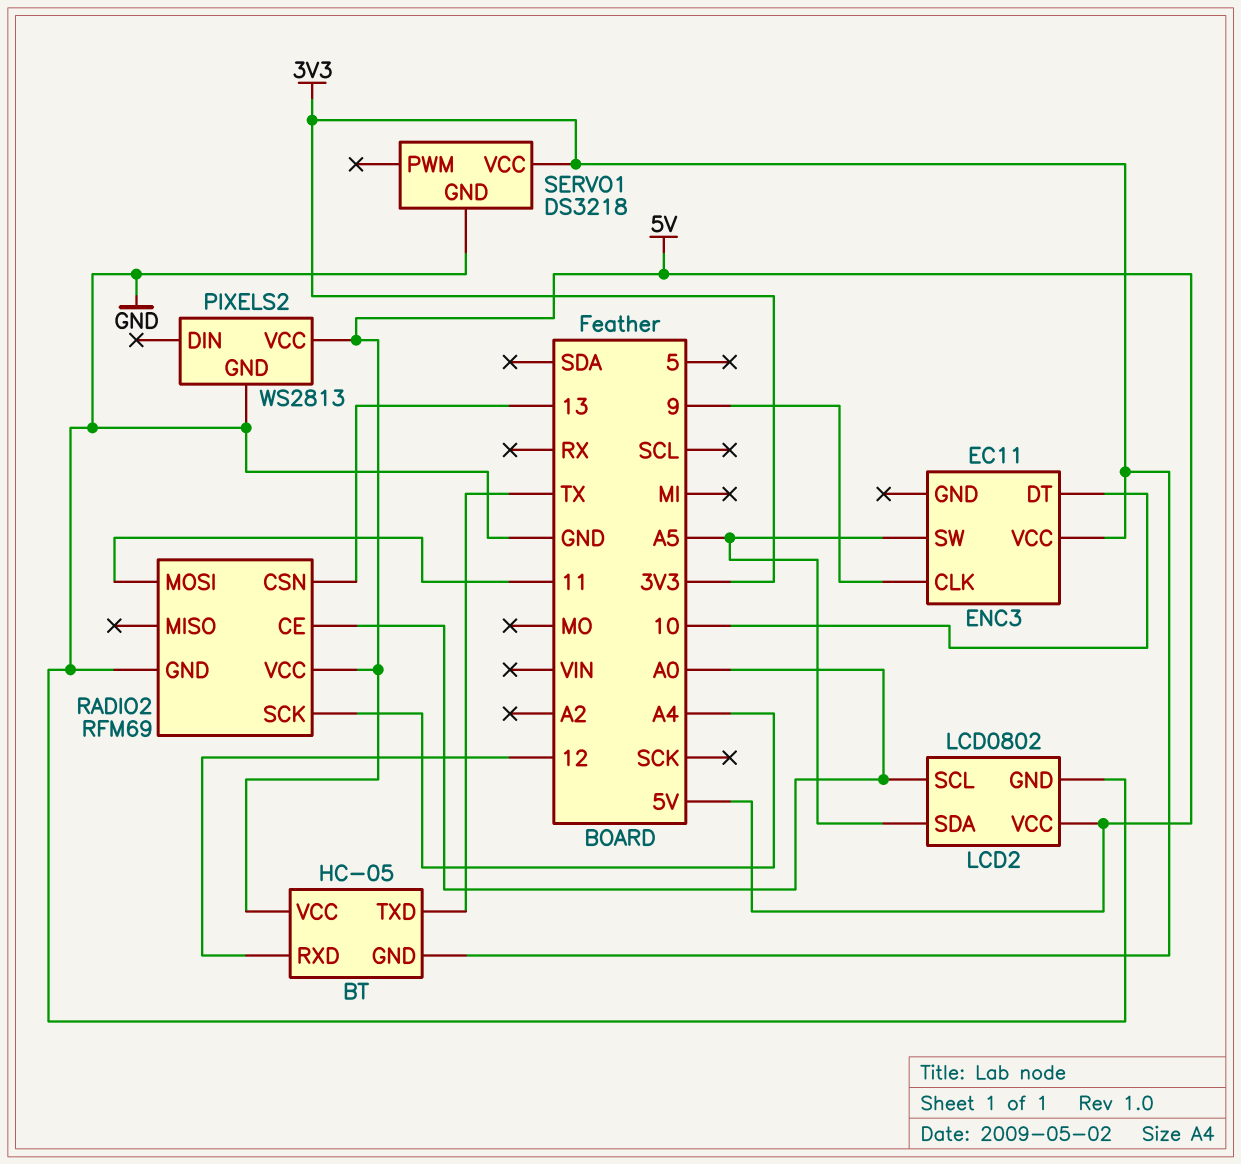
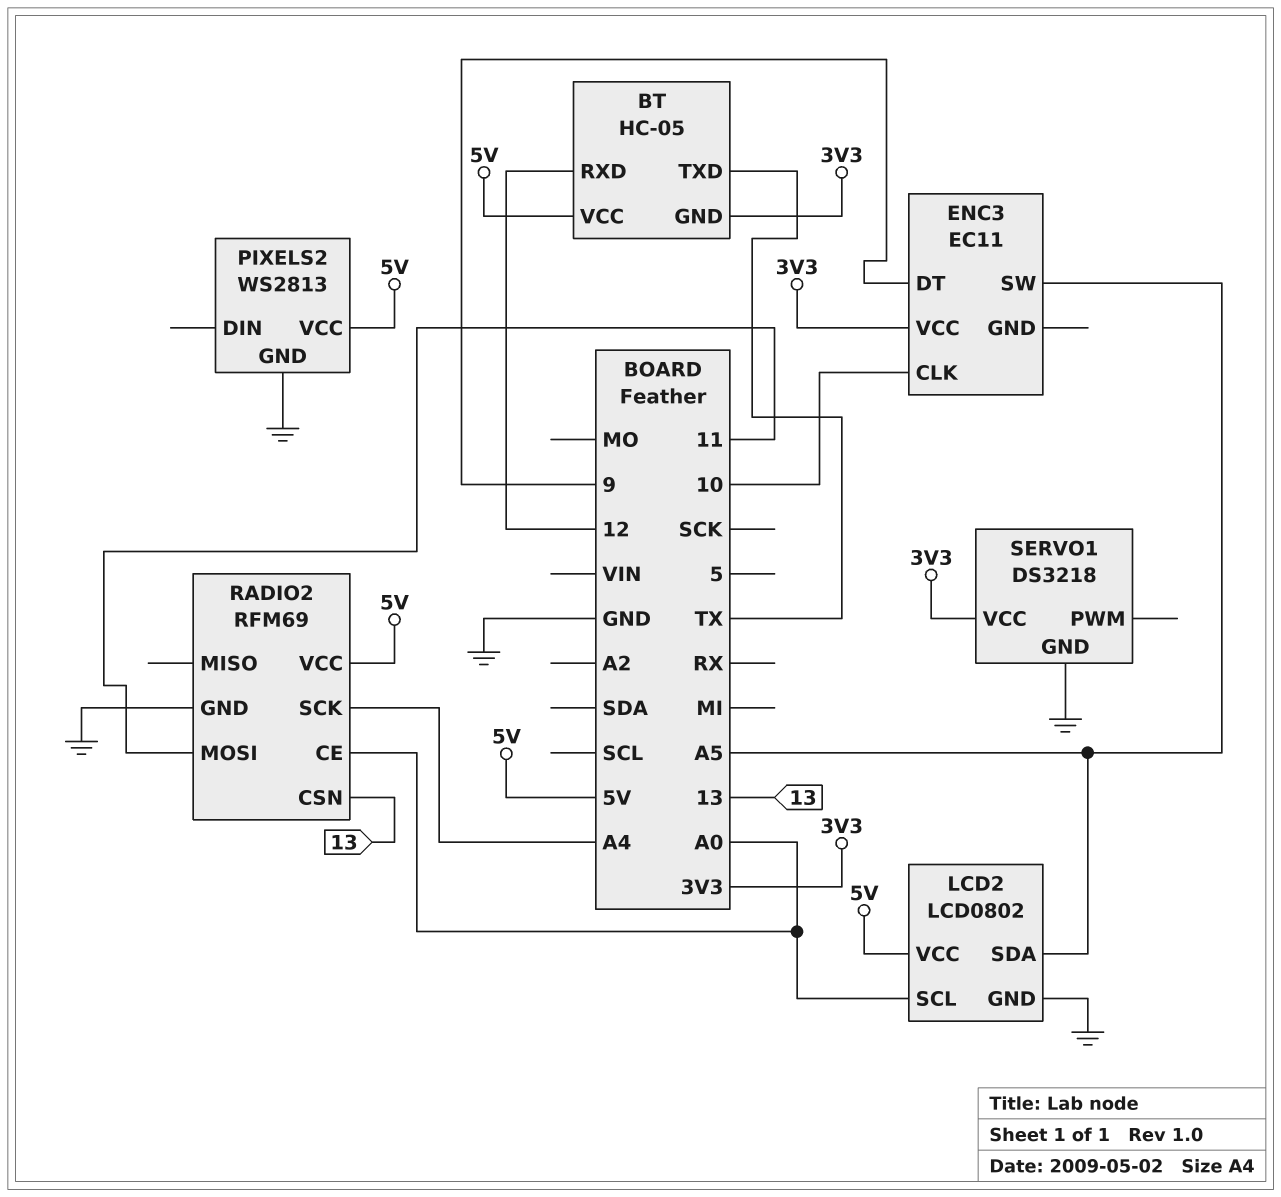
ENC3 pin CLK: 9 -> 10
ENC3 pin DT: 10 -> 9

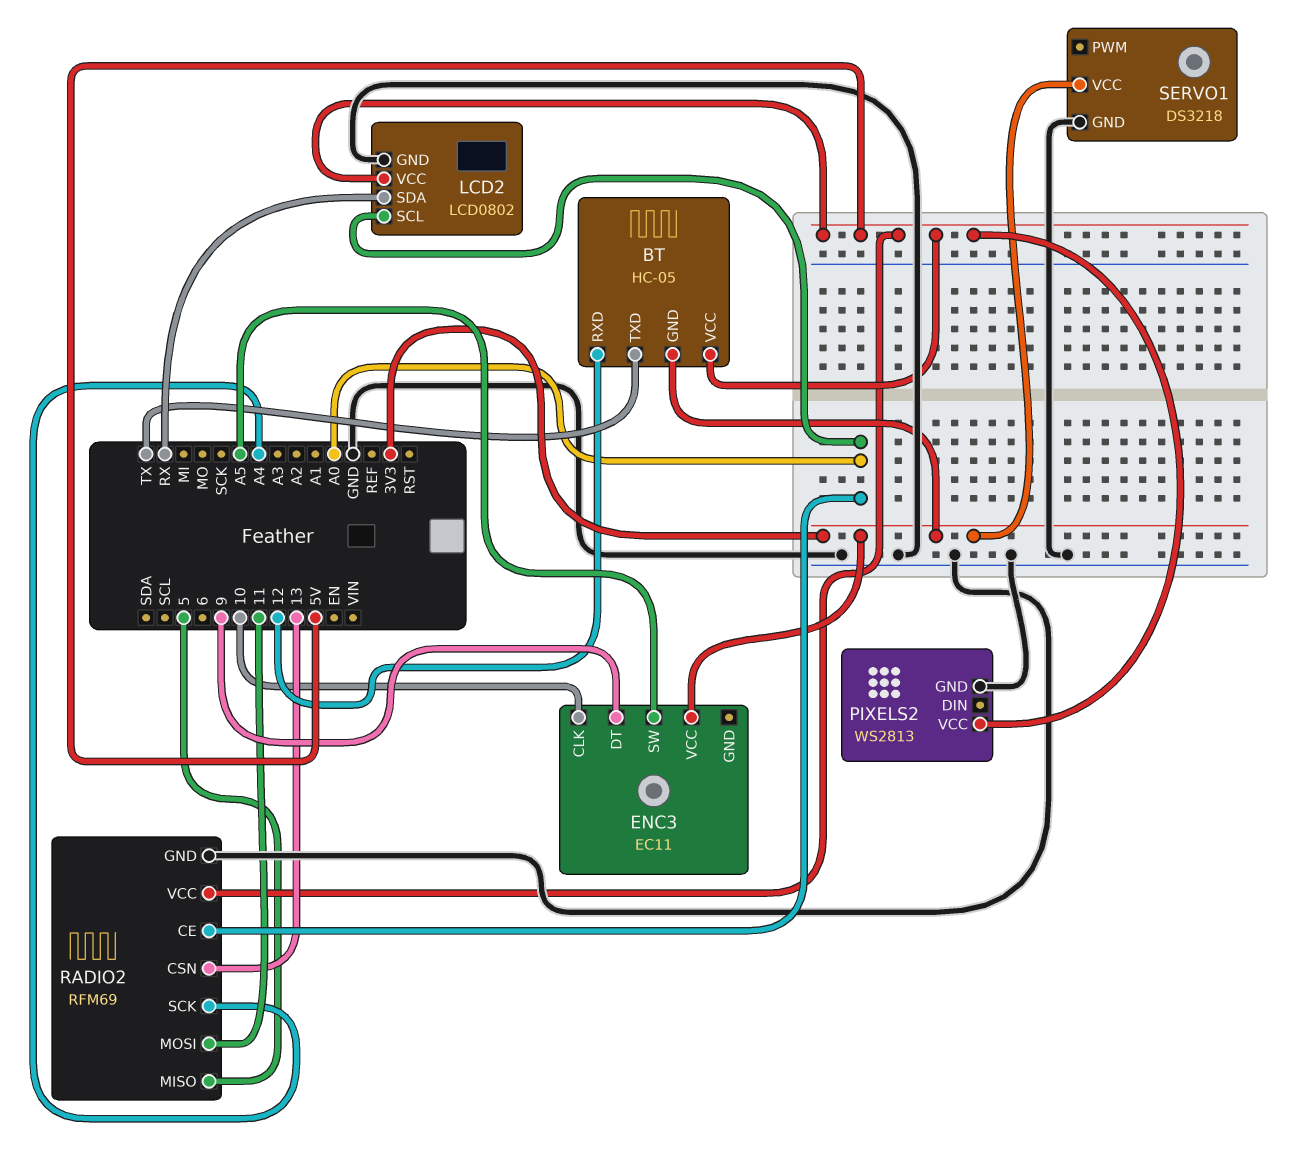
LCD2 pin SDA: A5 -> RX
RADIO2 pin MISO: none -> 5

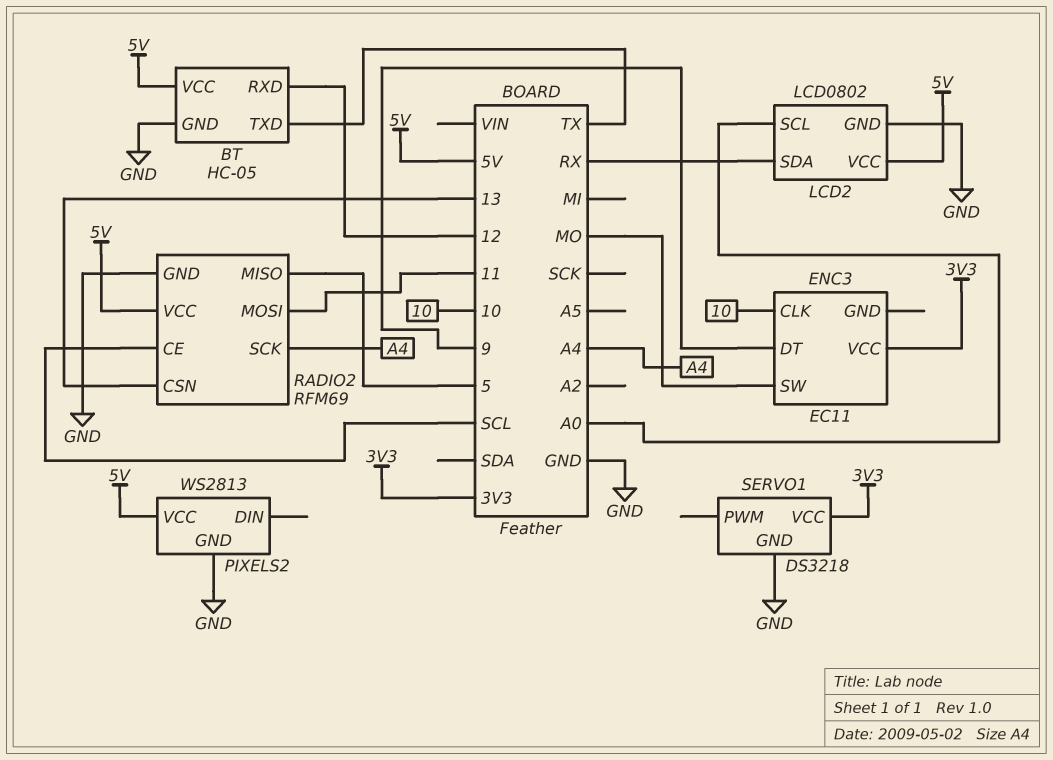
BT pin GND: 3V3 -> GND
ENC3 pin SW: A5 -> MO
RADIO2 pin CE: A0 -> SCL

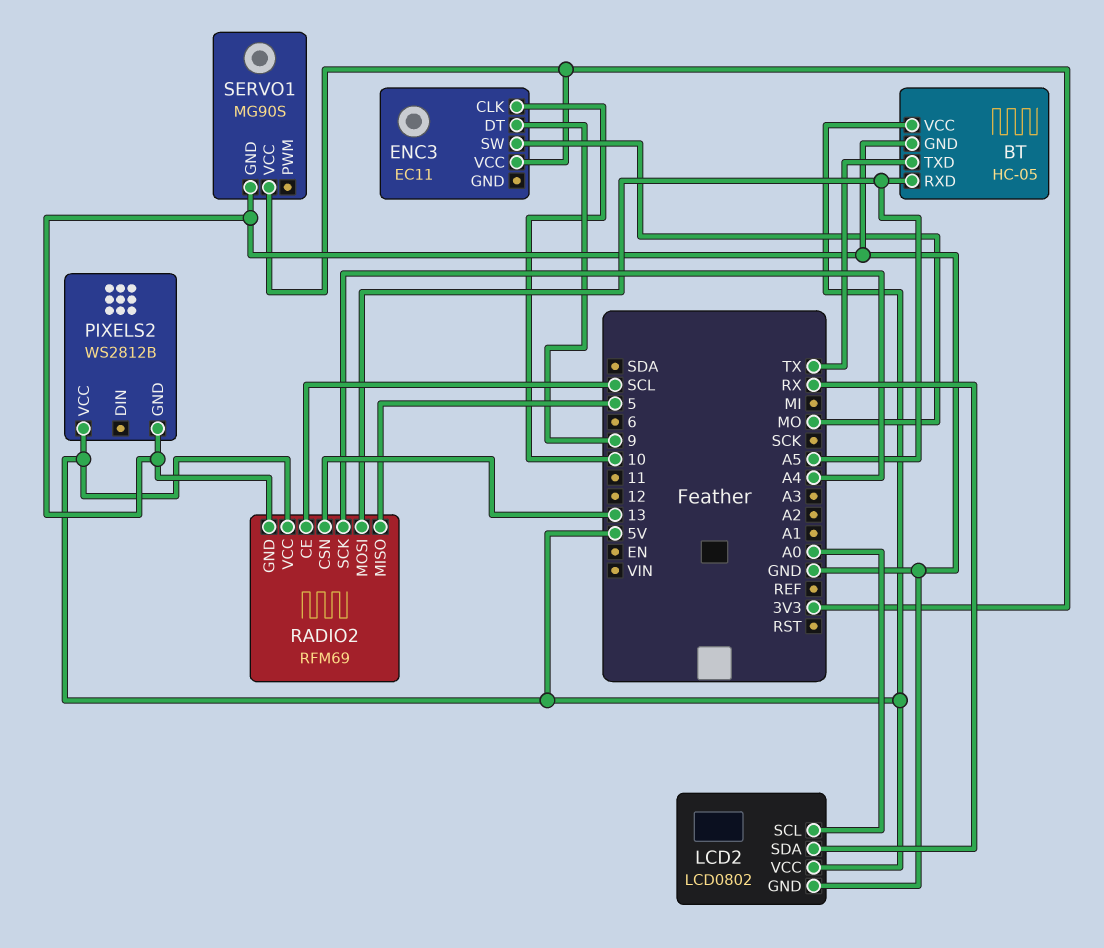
BT pin RXD: 12 -> A5
PIXELS2: WS2813 -> WS2812B
RADIO2 pin MOSI: 11 -> A5
SERVO1: DS3218 -> MG90S

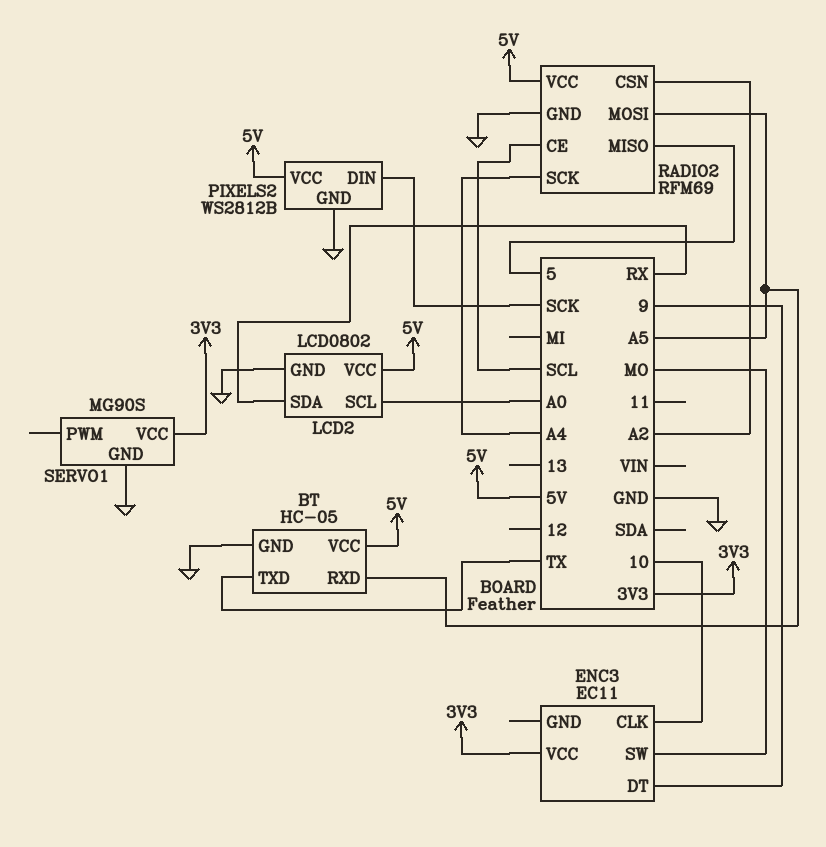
PIXELS2 pin DIN: none -> SCK
RADIO2 pin CSN: 13 -> A2

